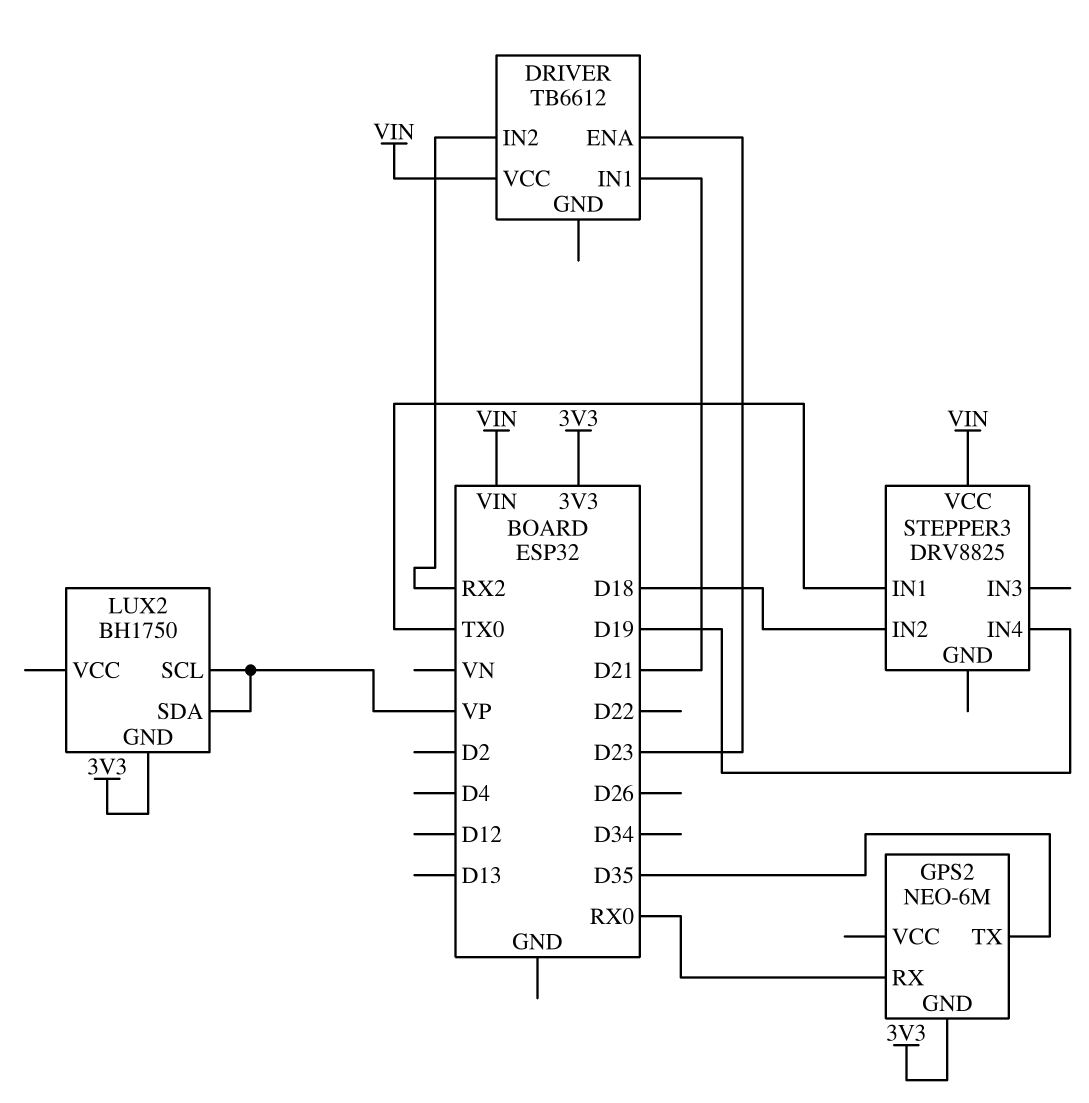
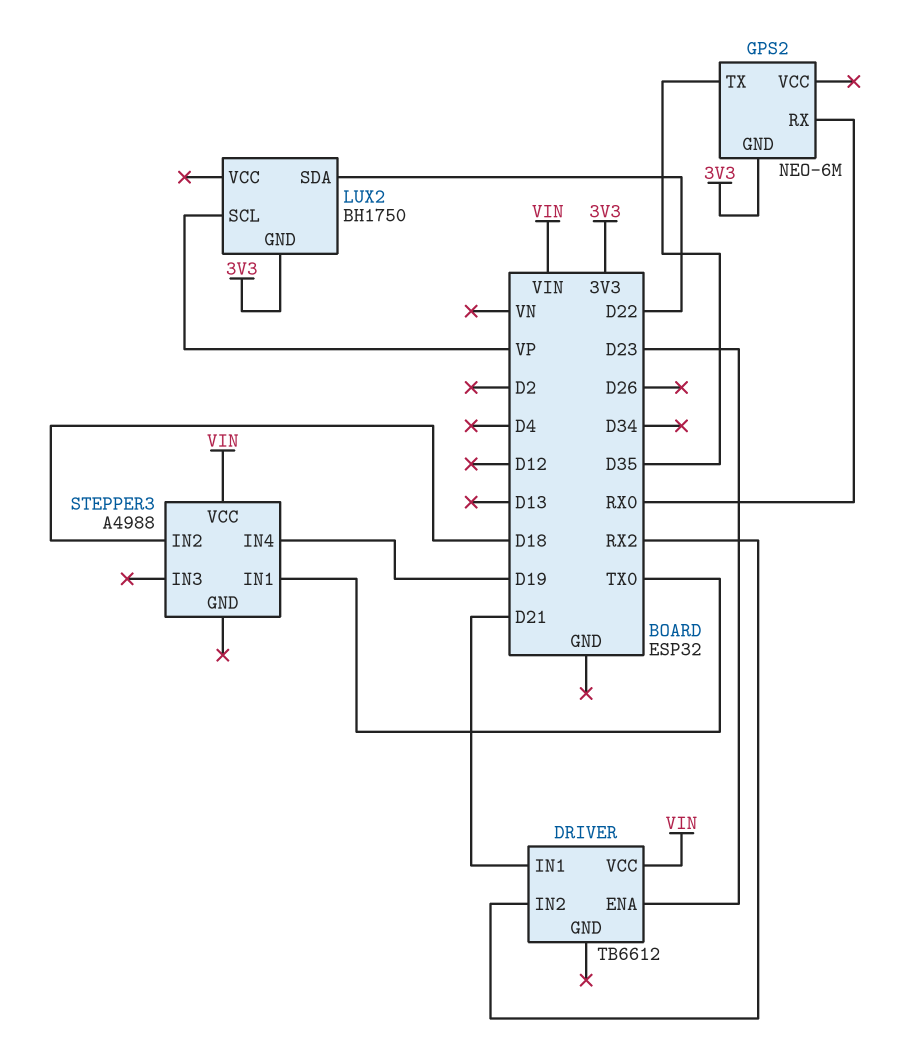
LUX2 pin SDA: VP -> D22
STEPPER3: DRV8825 -> A4988

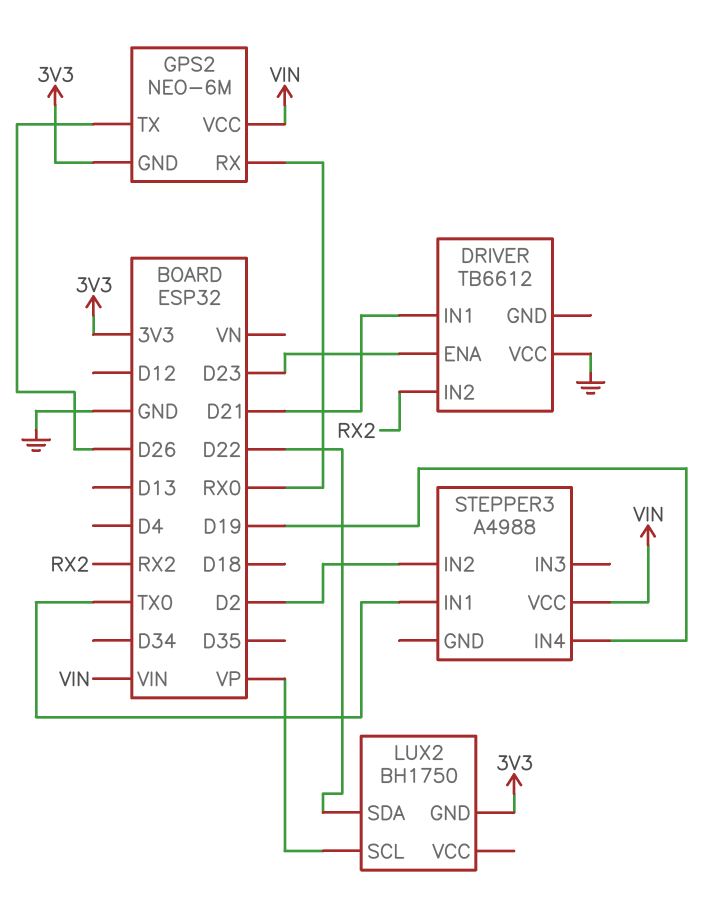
DRIVER pin VCC: VIN -> GND
GPS2 pin TX: D35 -> D26
GPS2 pin VCC: none -> VIN
STEPPER3 pin IN2: D18 -> D2

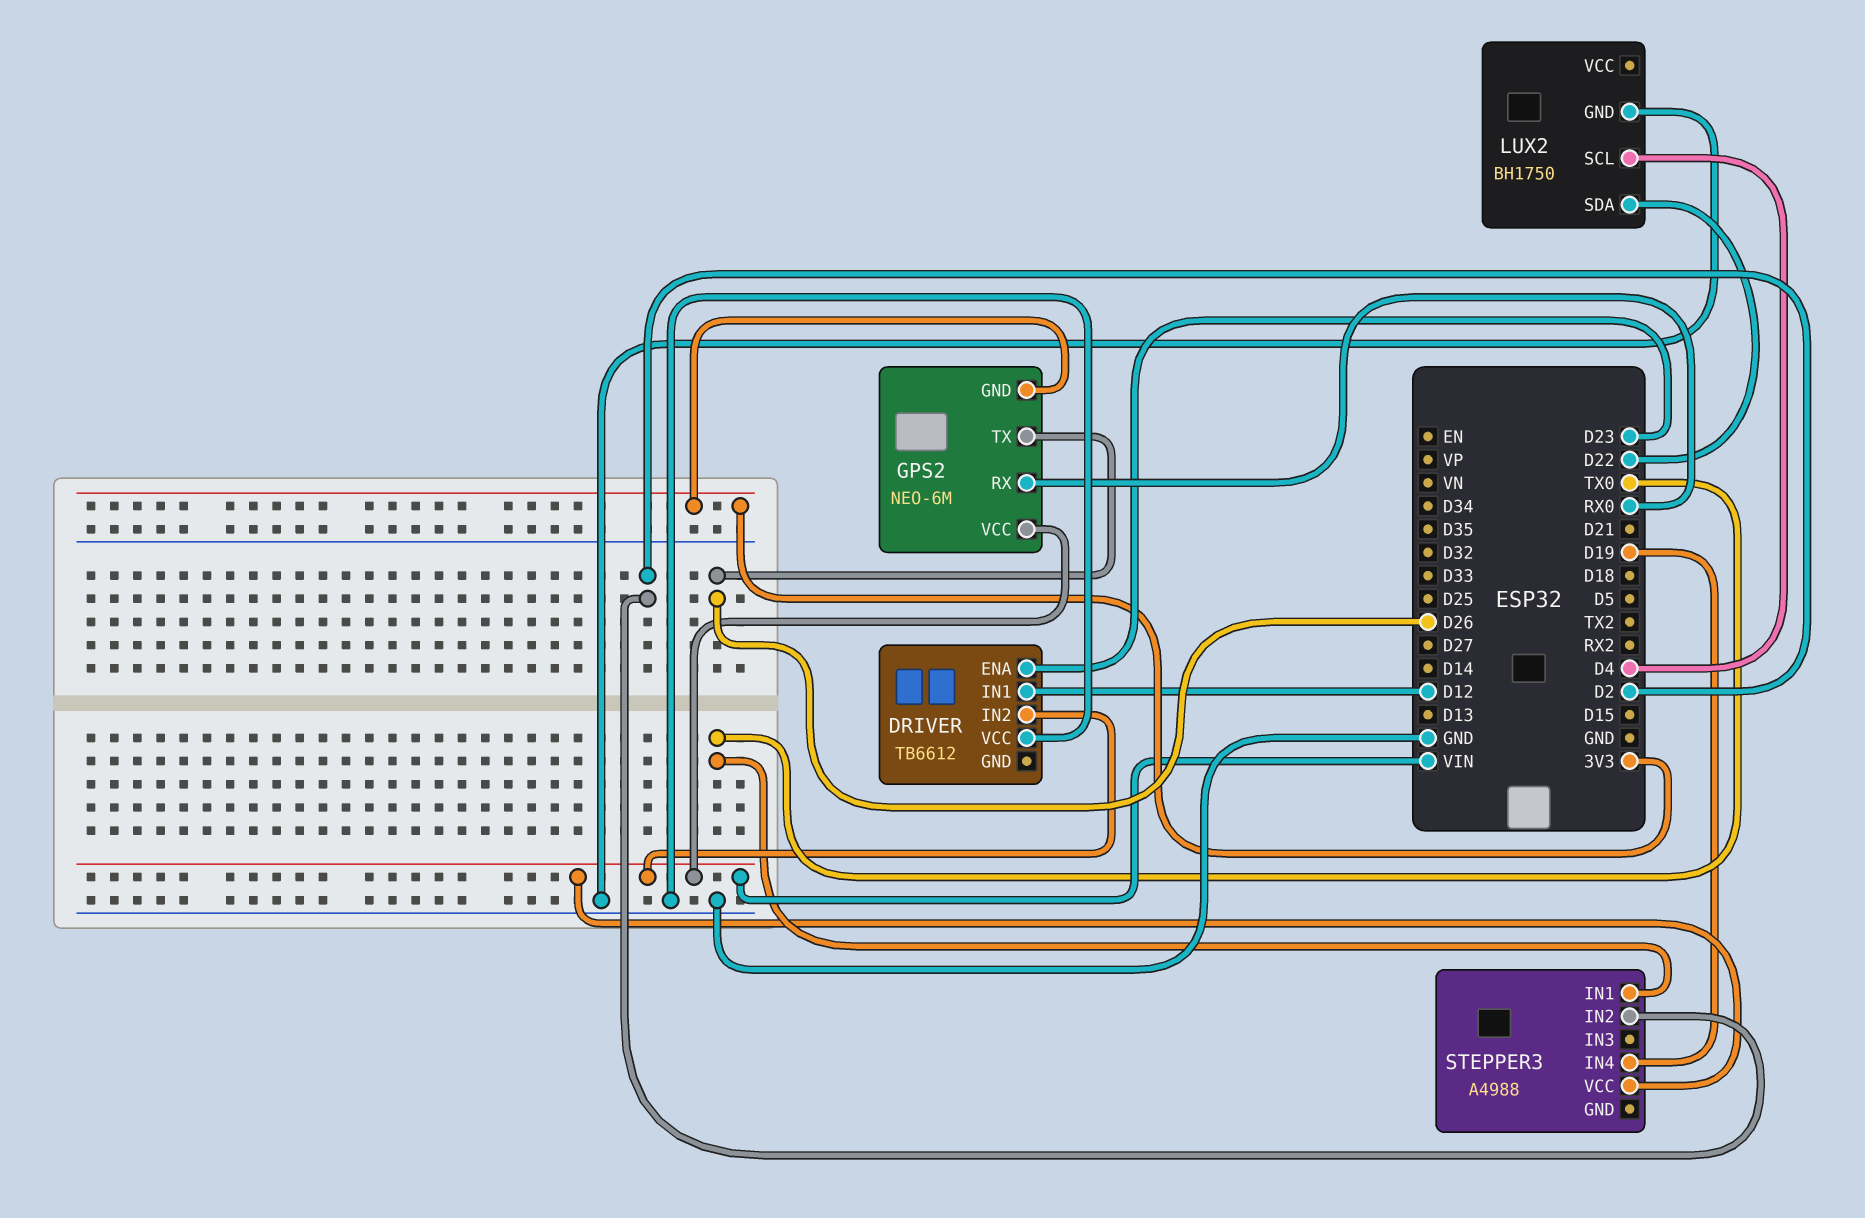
DRIVER pin IN1: D21 -> D12
DRIVER pin IN2: RX2 -> VIN
LUX2 pin GND: 3V3 -> GND
LUX2 pin SCL: VP -> D4

